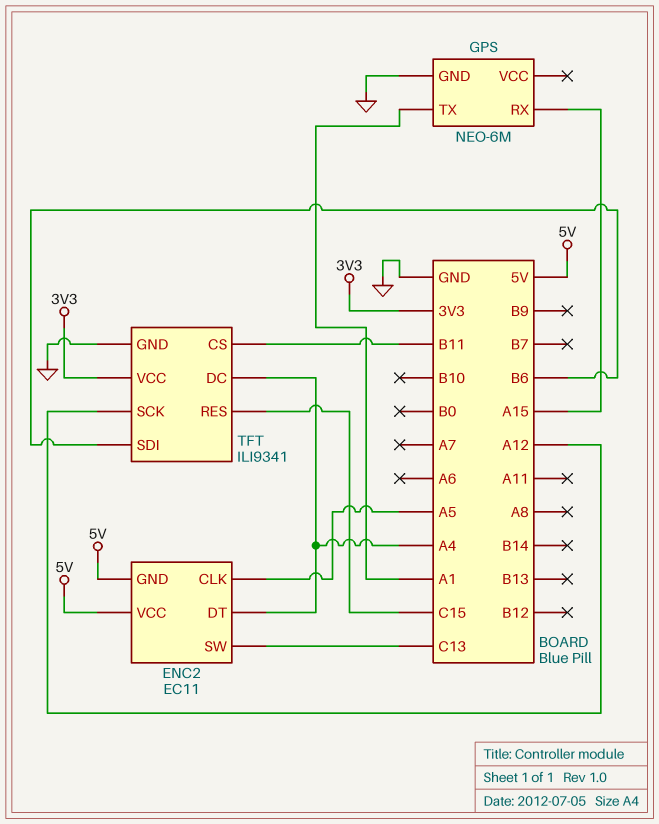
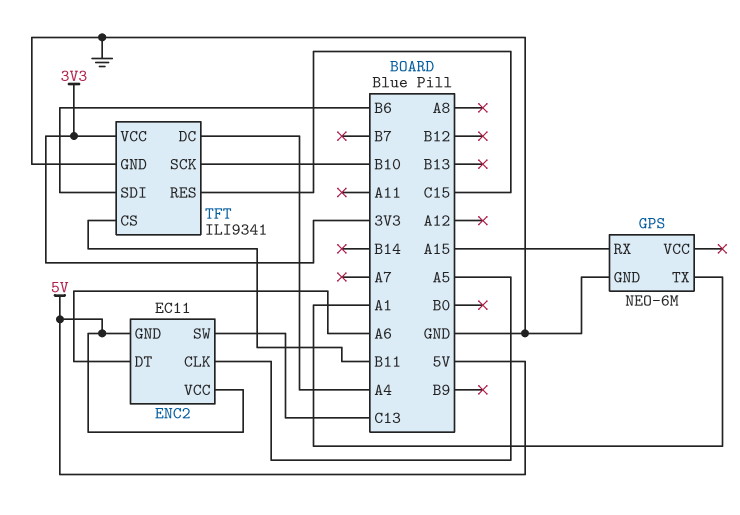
ENC2 pin DT: A4 -> A6
TFT pin SCK: A12 -> B10

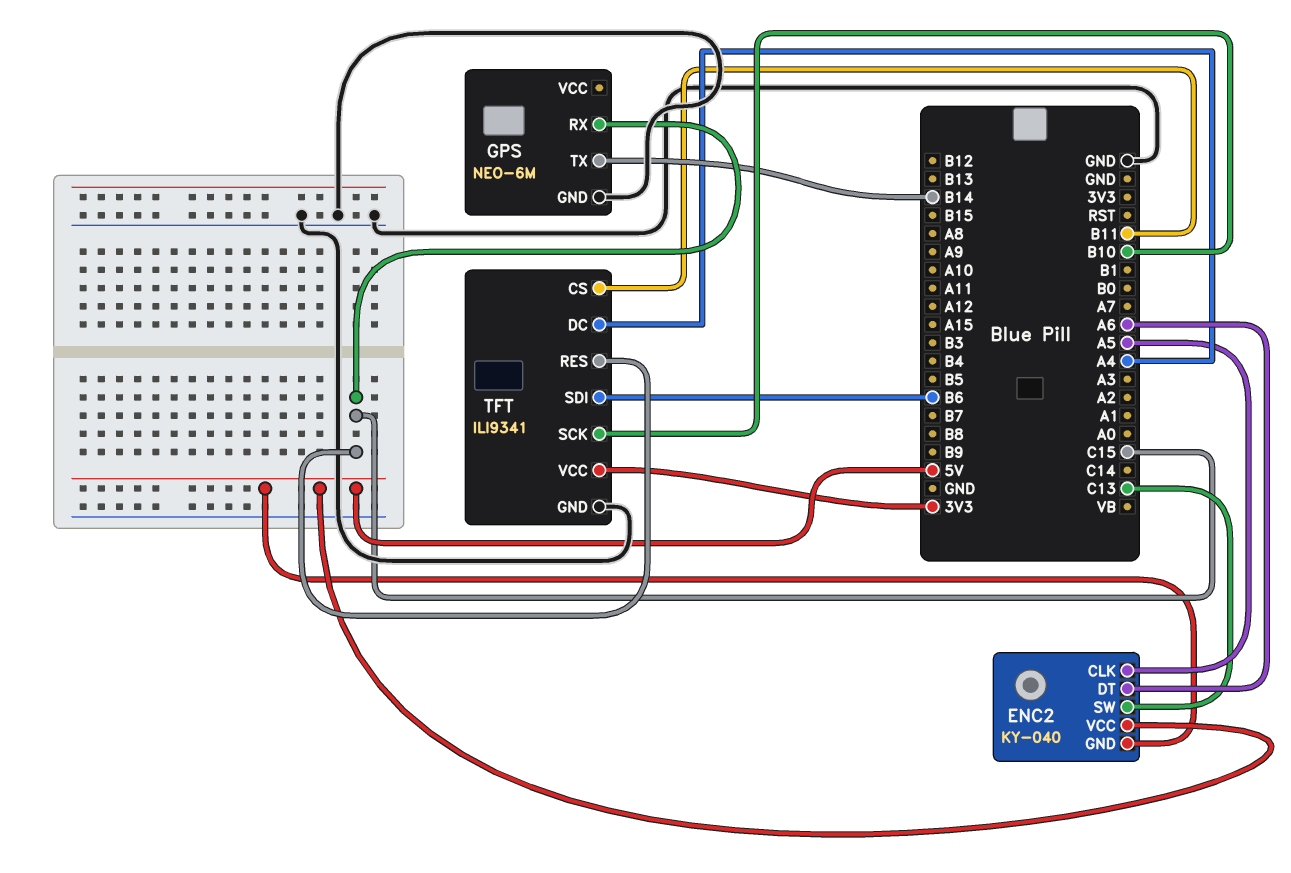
ENC2: EC11 -> KY-040
GPS pin RX: A15 -> C15
GPS pin TX: A1 -> B14

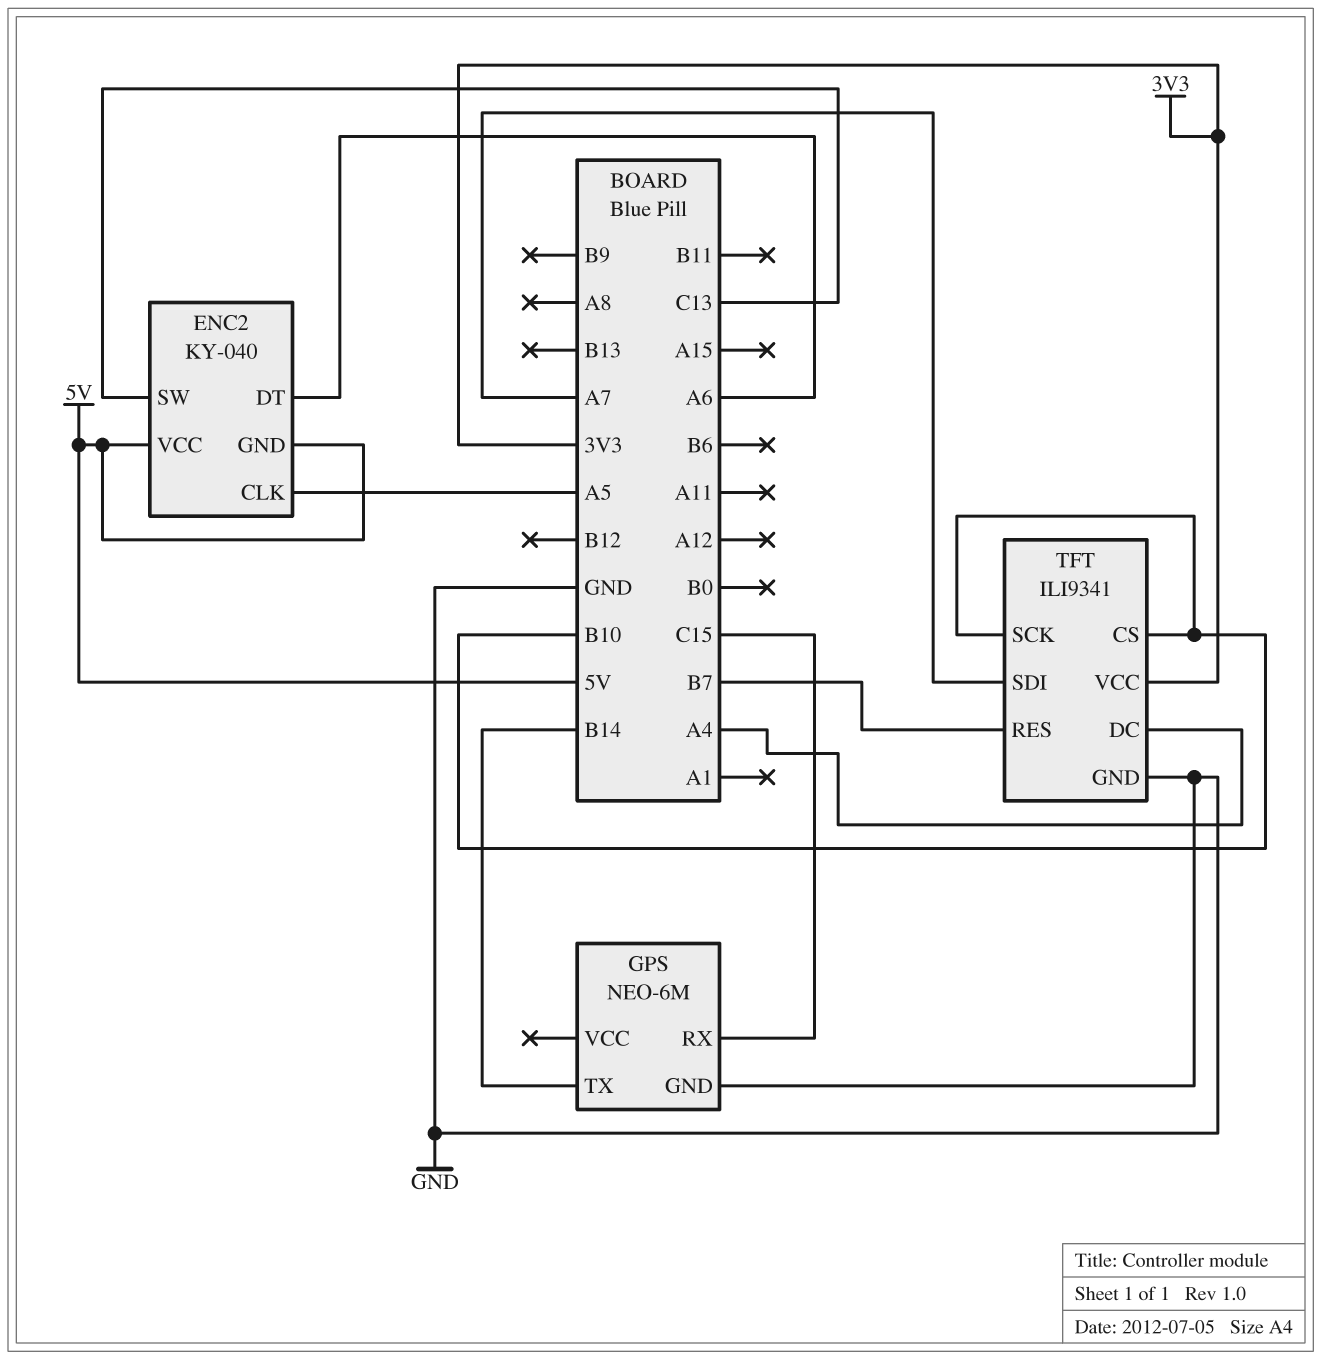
TFT pin CS: B11 -> B10
TFT pin RES: C15 -> B7
TFT pin SDI: B6 -> A7

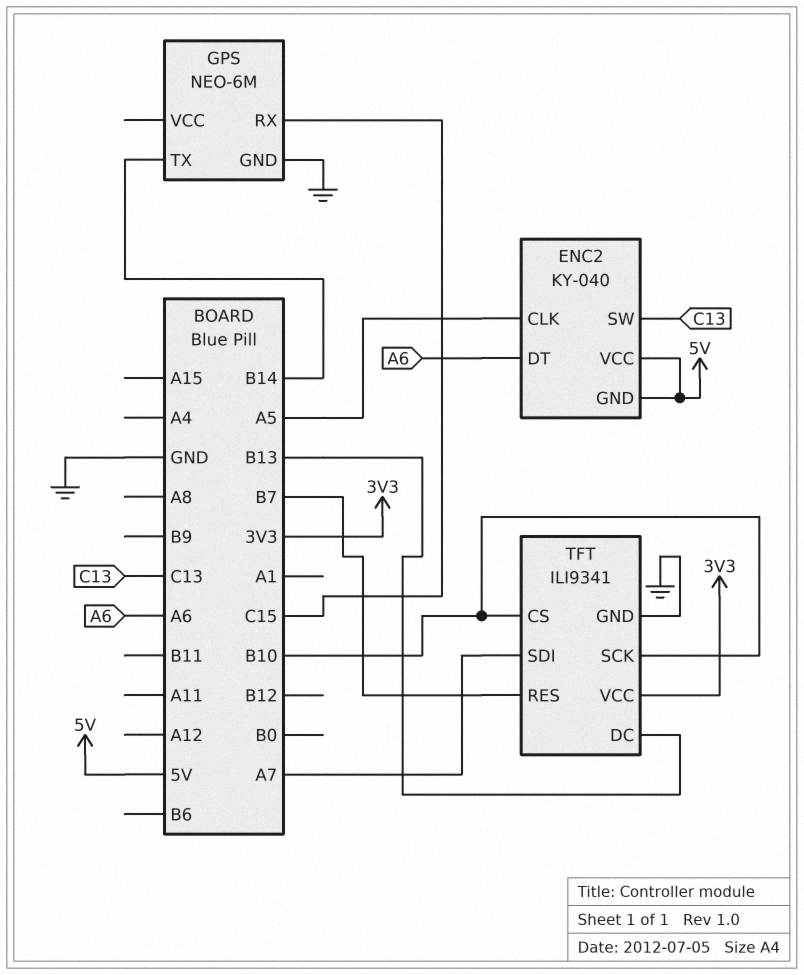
TFT pin DC: A4 -> B13

